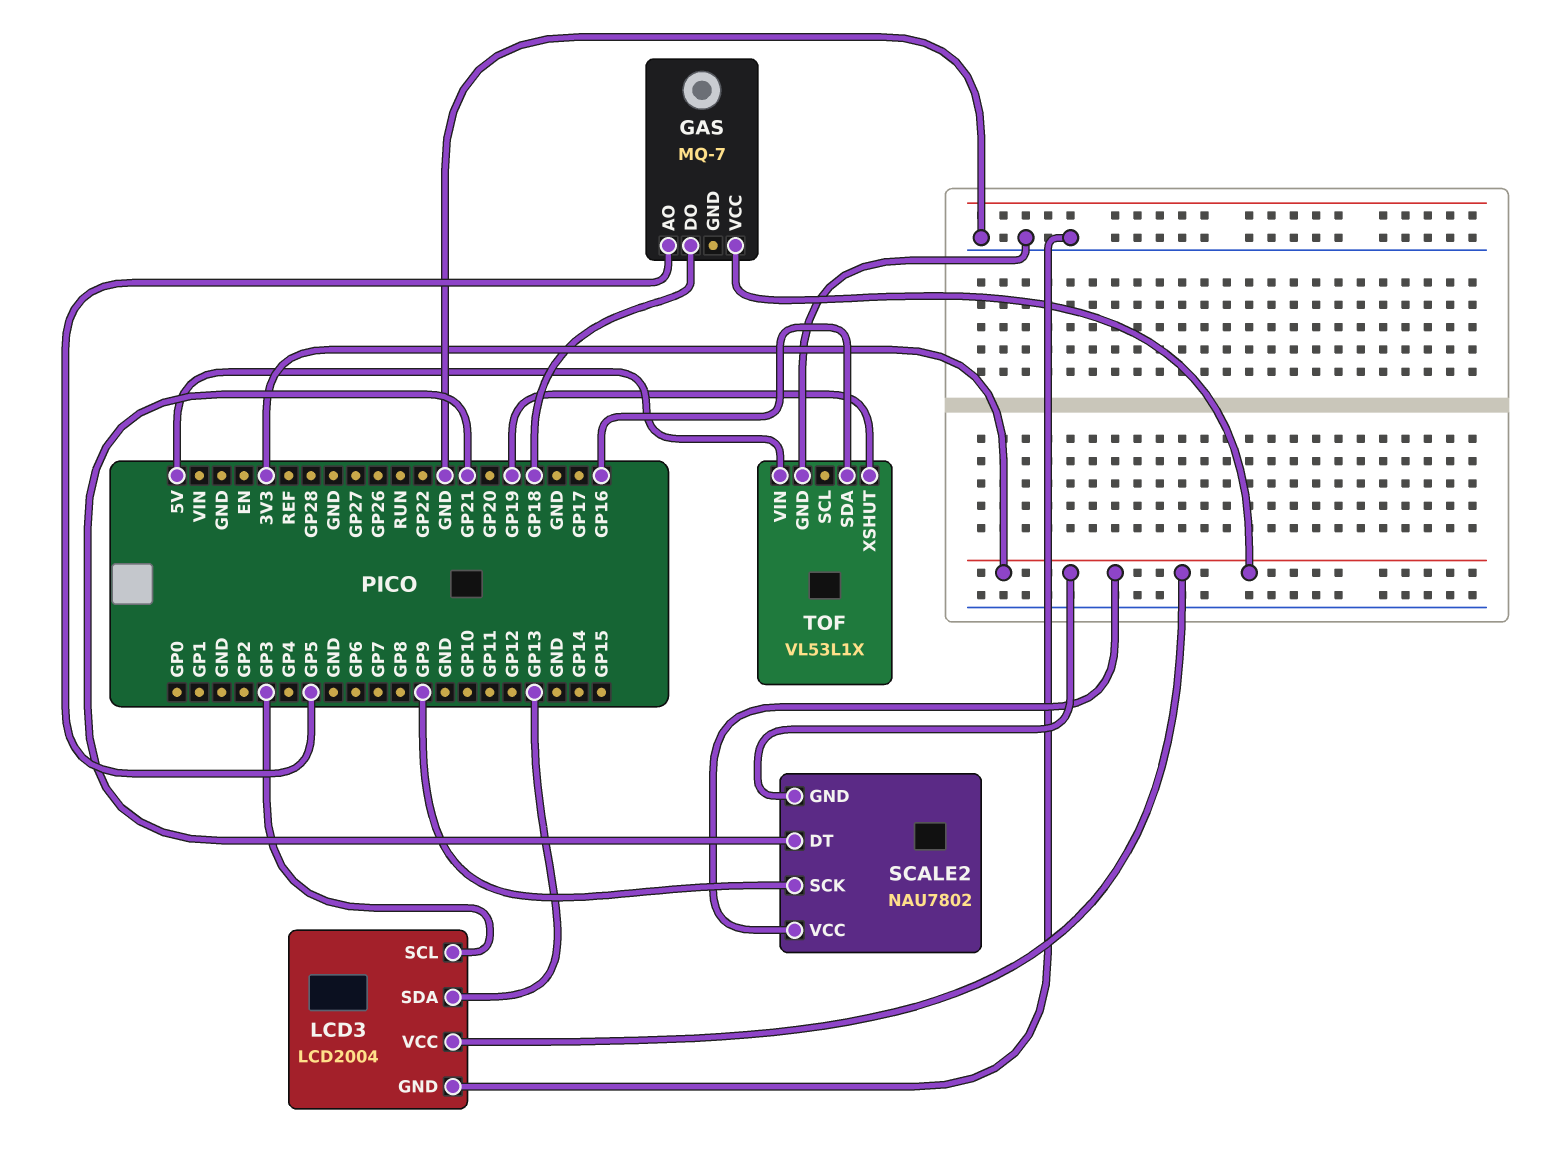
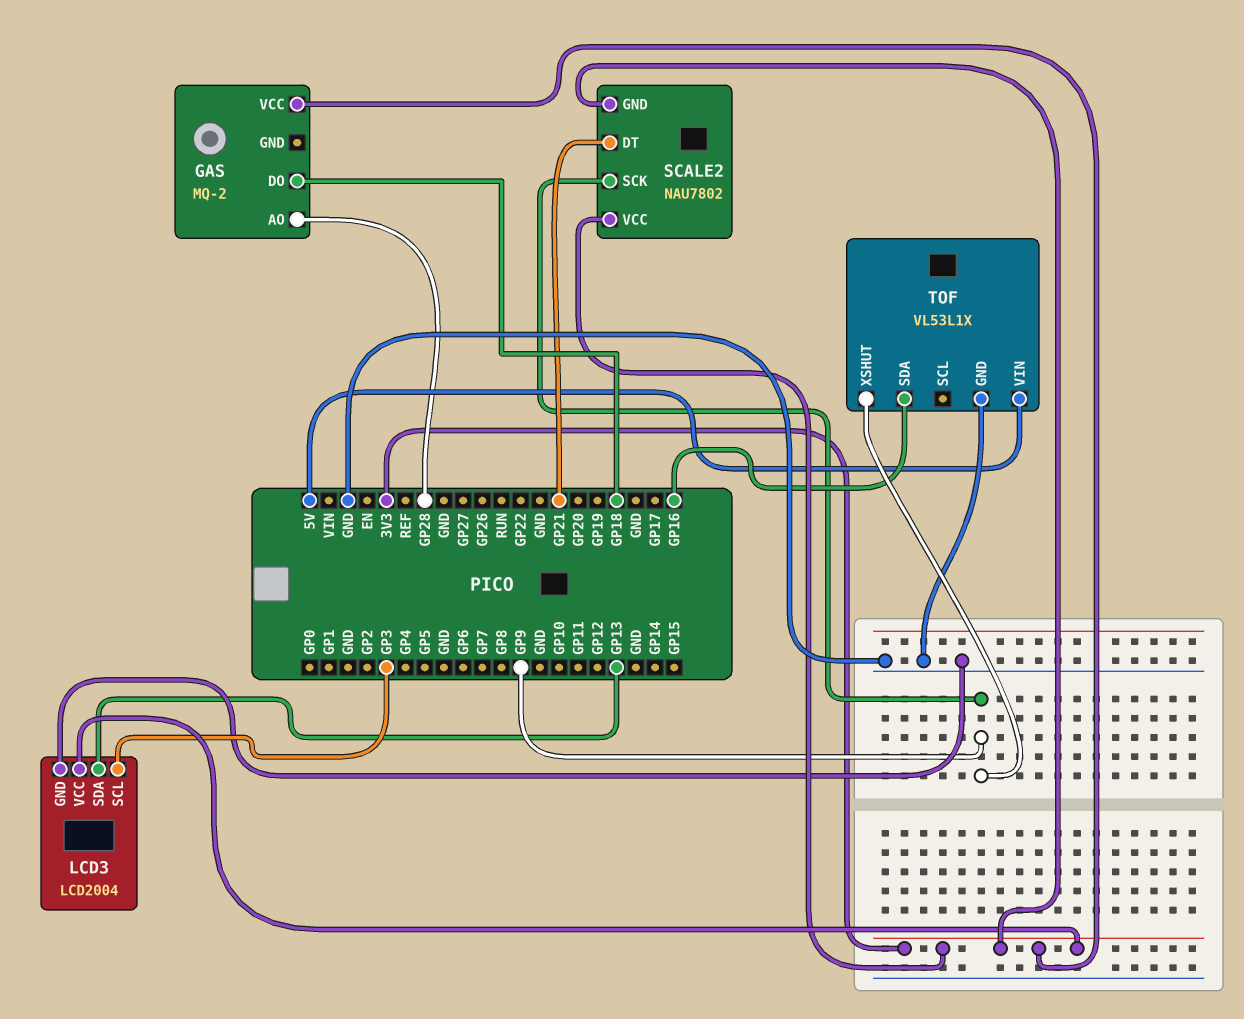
GAS: MQ-7 -> MQ-2
GAS pin AO: GP5 -> GP28
TOF pin XSHUT: GP19 -> GP9

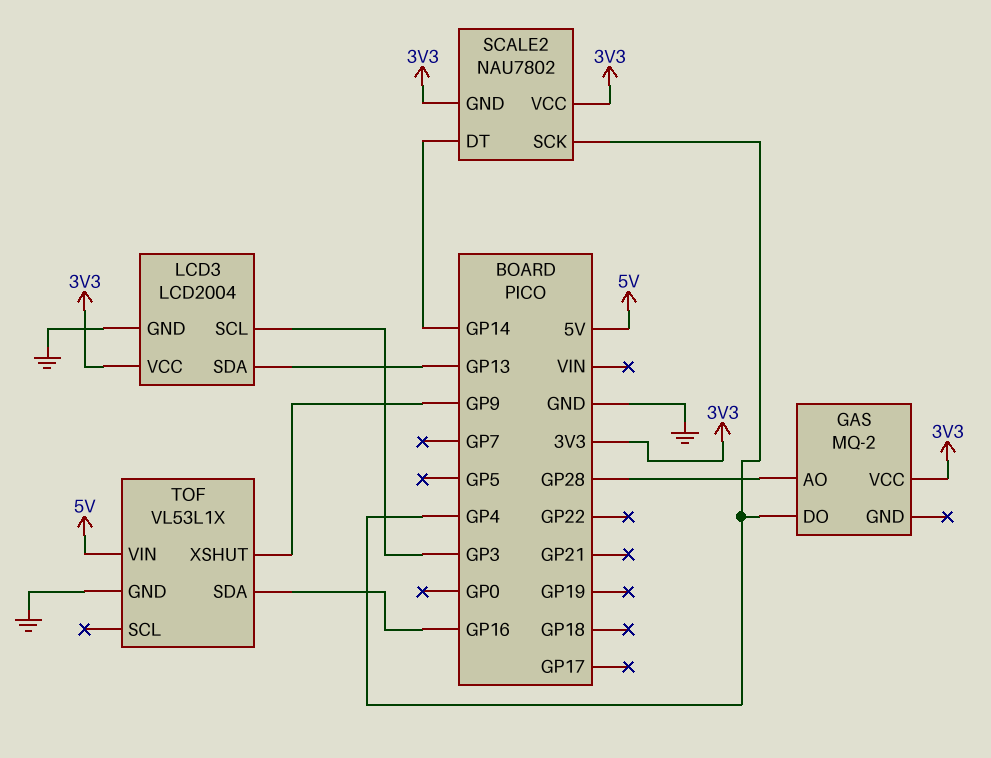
GAS pin DO: GP18 -> GP4
SCALE2 pin DT: GP21 -> GP14
SCALE2 pin SCK: GP9 -> GP4

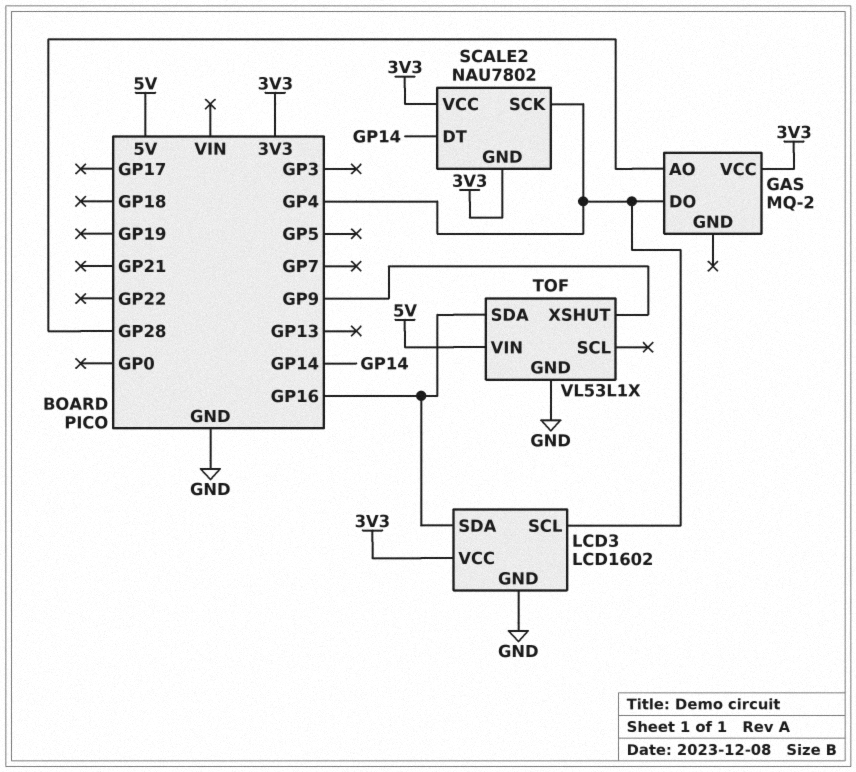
LCD3: LCD2004 -> LCD1602
LCD3 pin SCL: GP3 -> GP4
LCD3 pin SDA: GP13 -> GP16

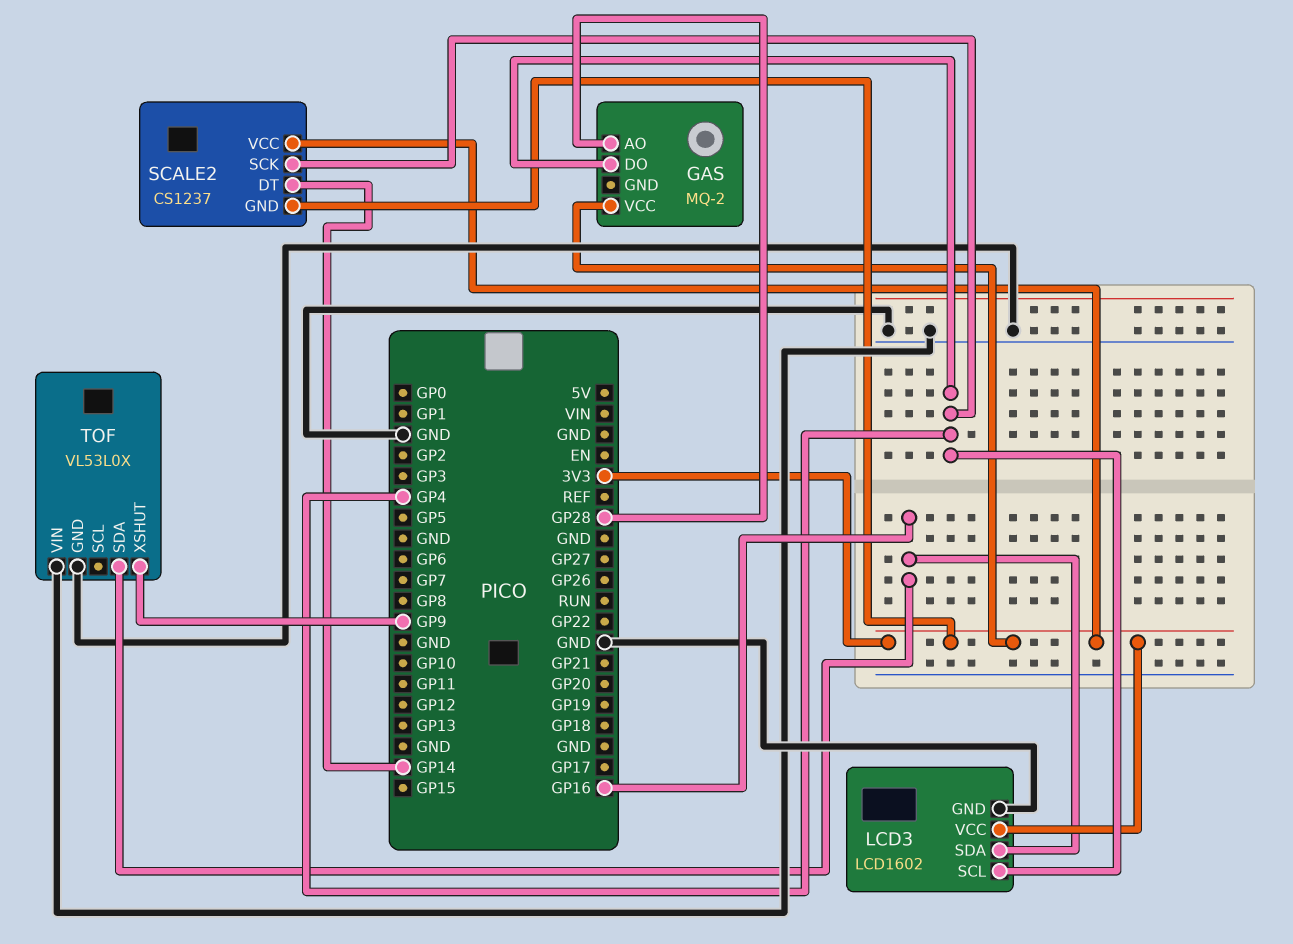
SCALE2: NAU7802 -> CS1237
TOF: VL53L1X -> VL53L0X
TOF pin VIN: 5V -> GND

